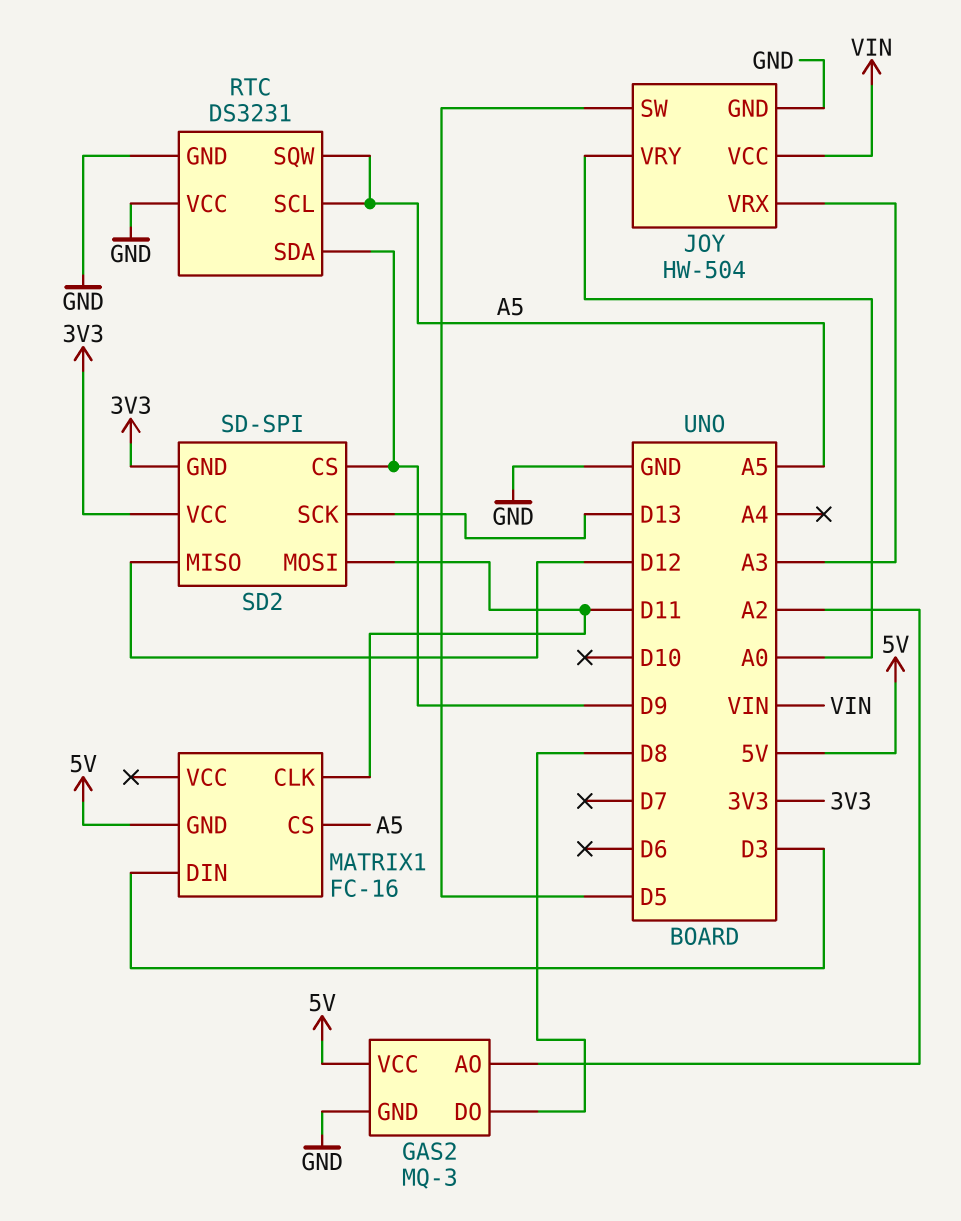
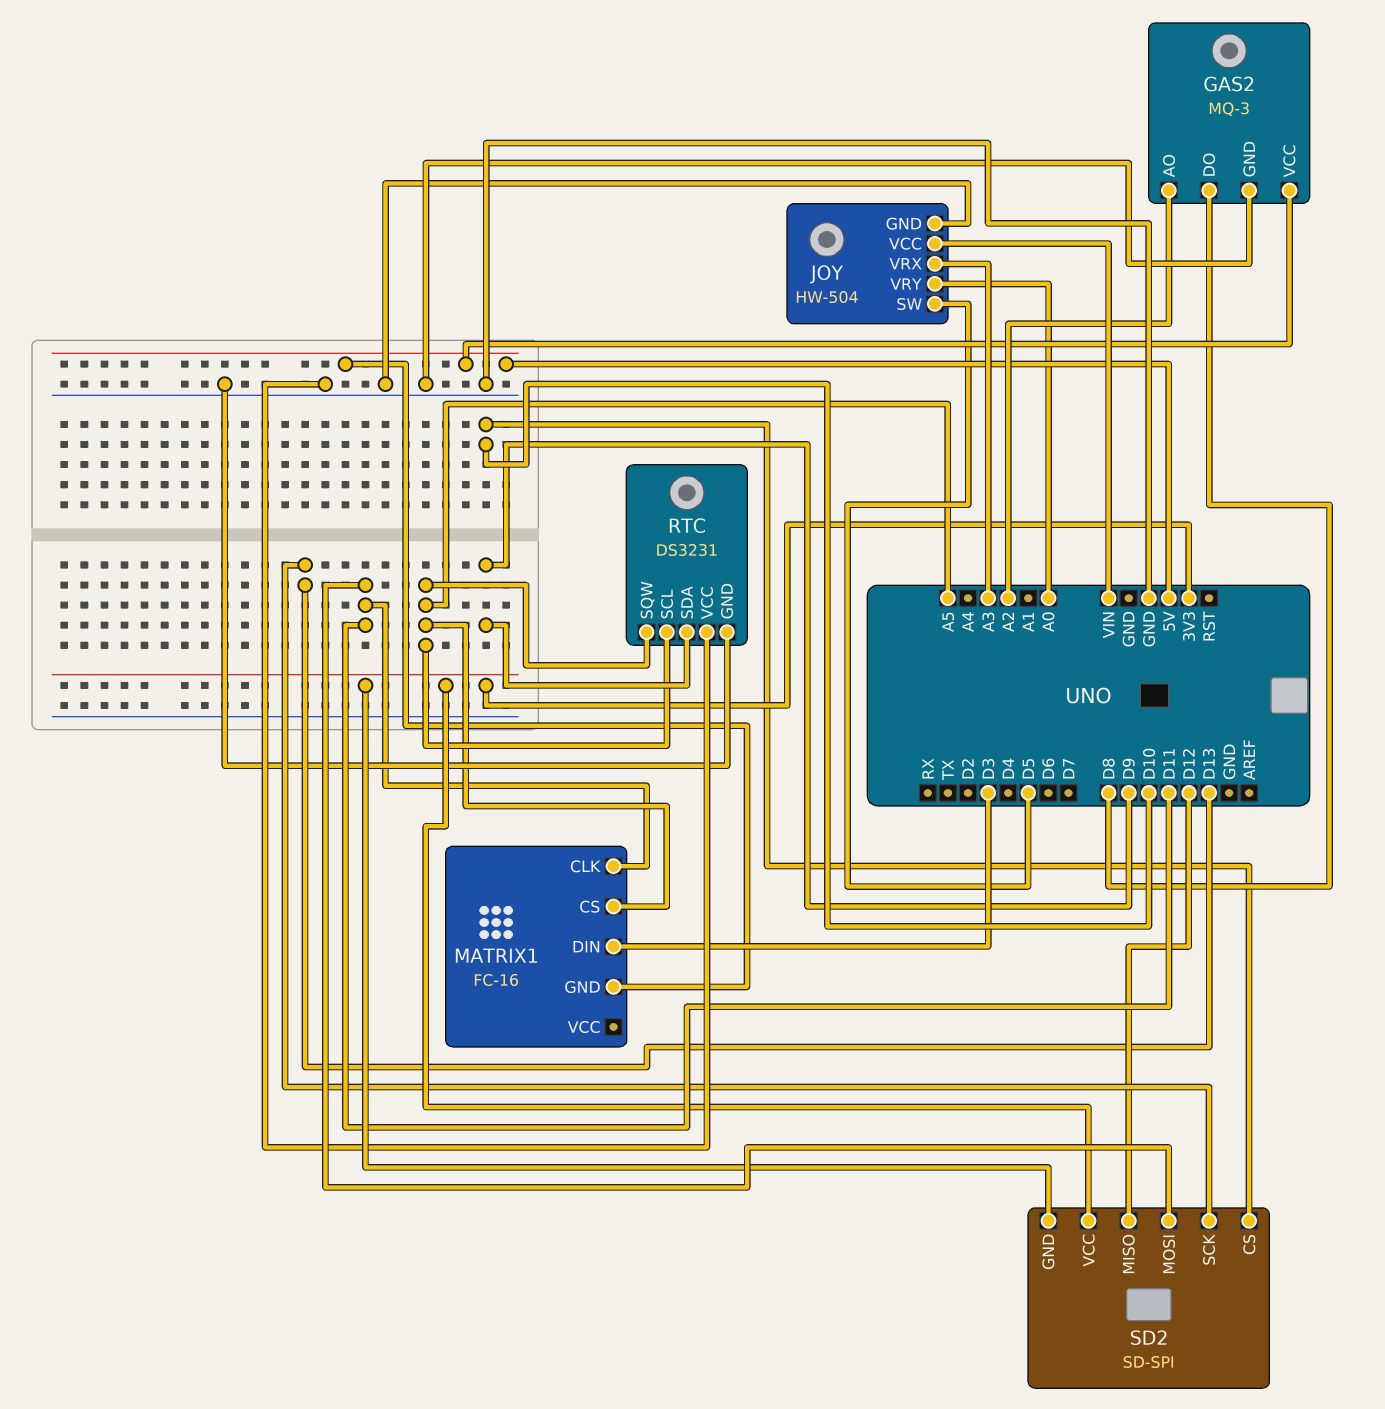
SD2 pin CS: D9 -> D10

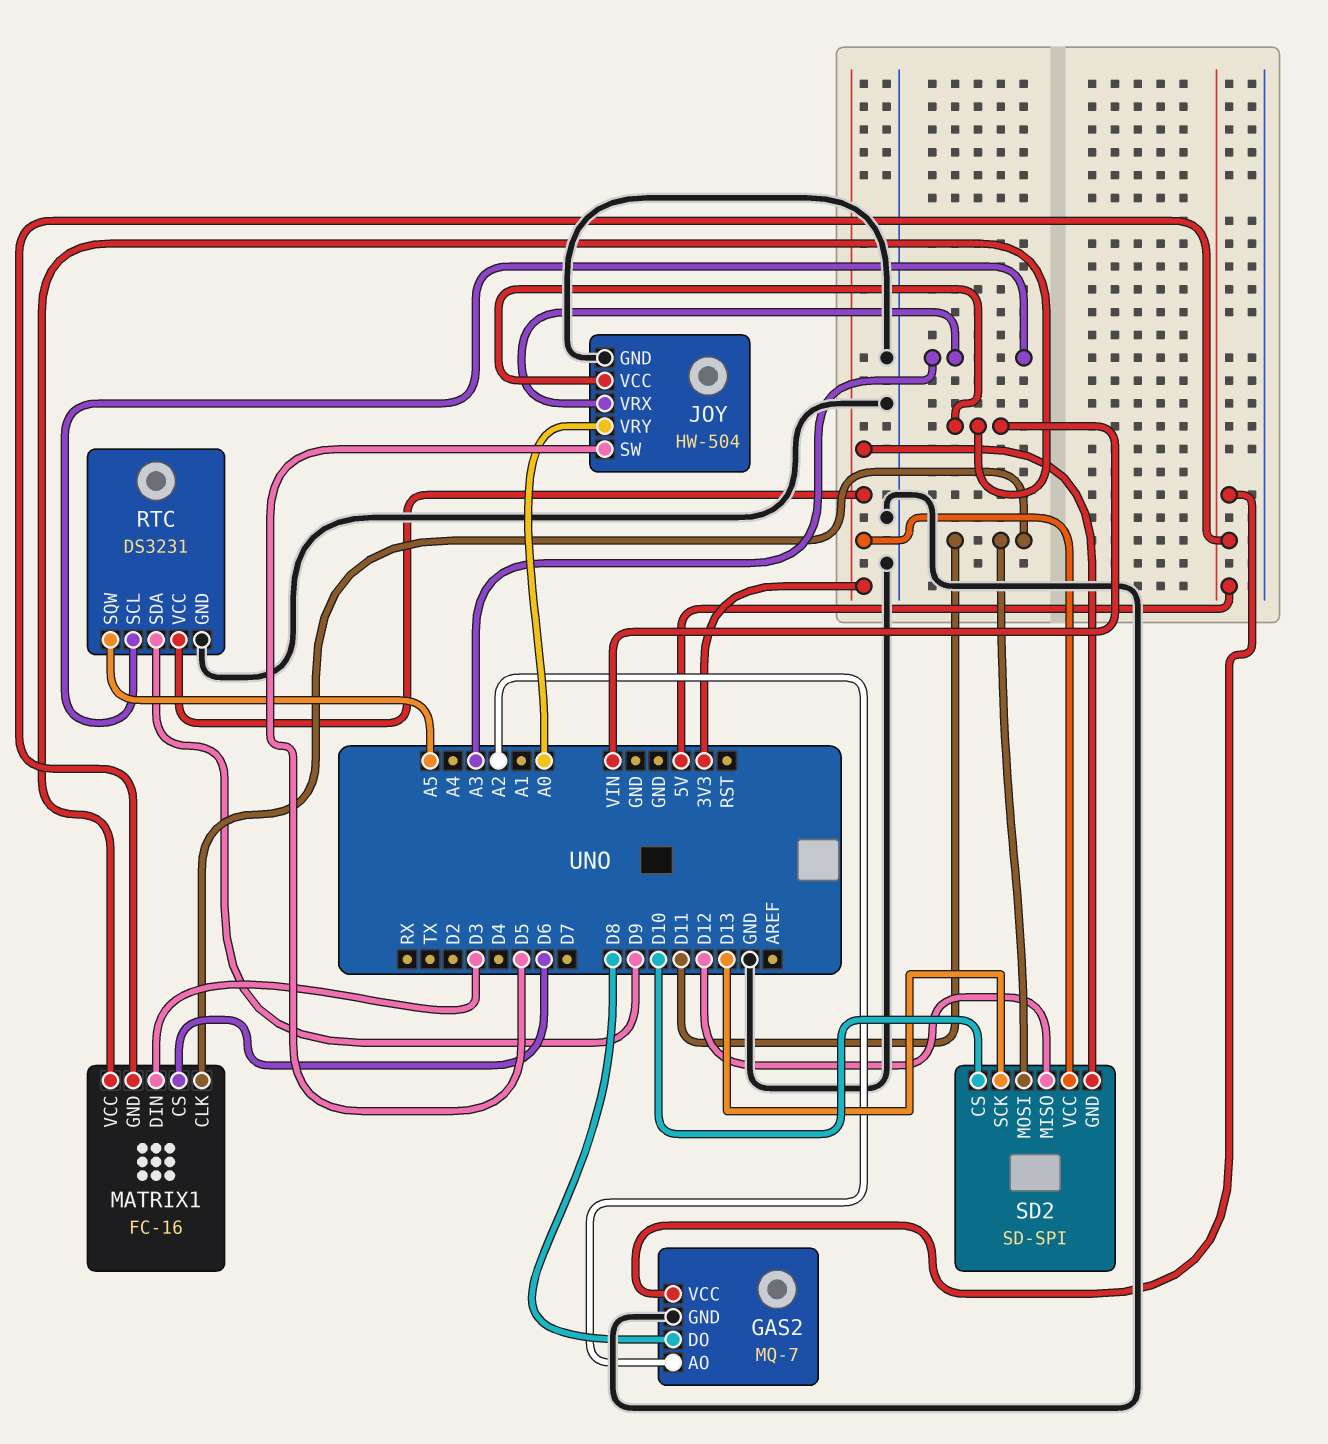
GAS2: MQ-3 -> MQ-7
MATRIX1 pin CS: A5 -> D6
MATRIX1 pin VCC: none -> VIN
RTC pin SCL: A5 -> A3
RTC pin VCC: GND -> 3V3

